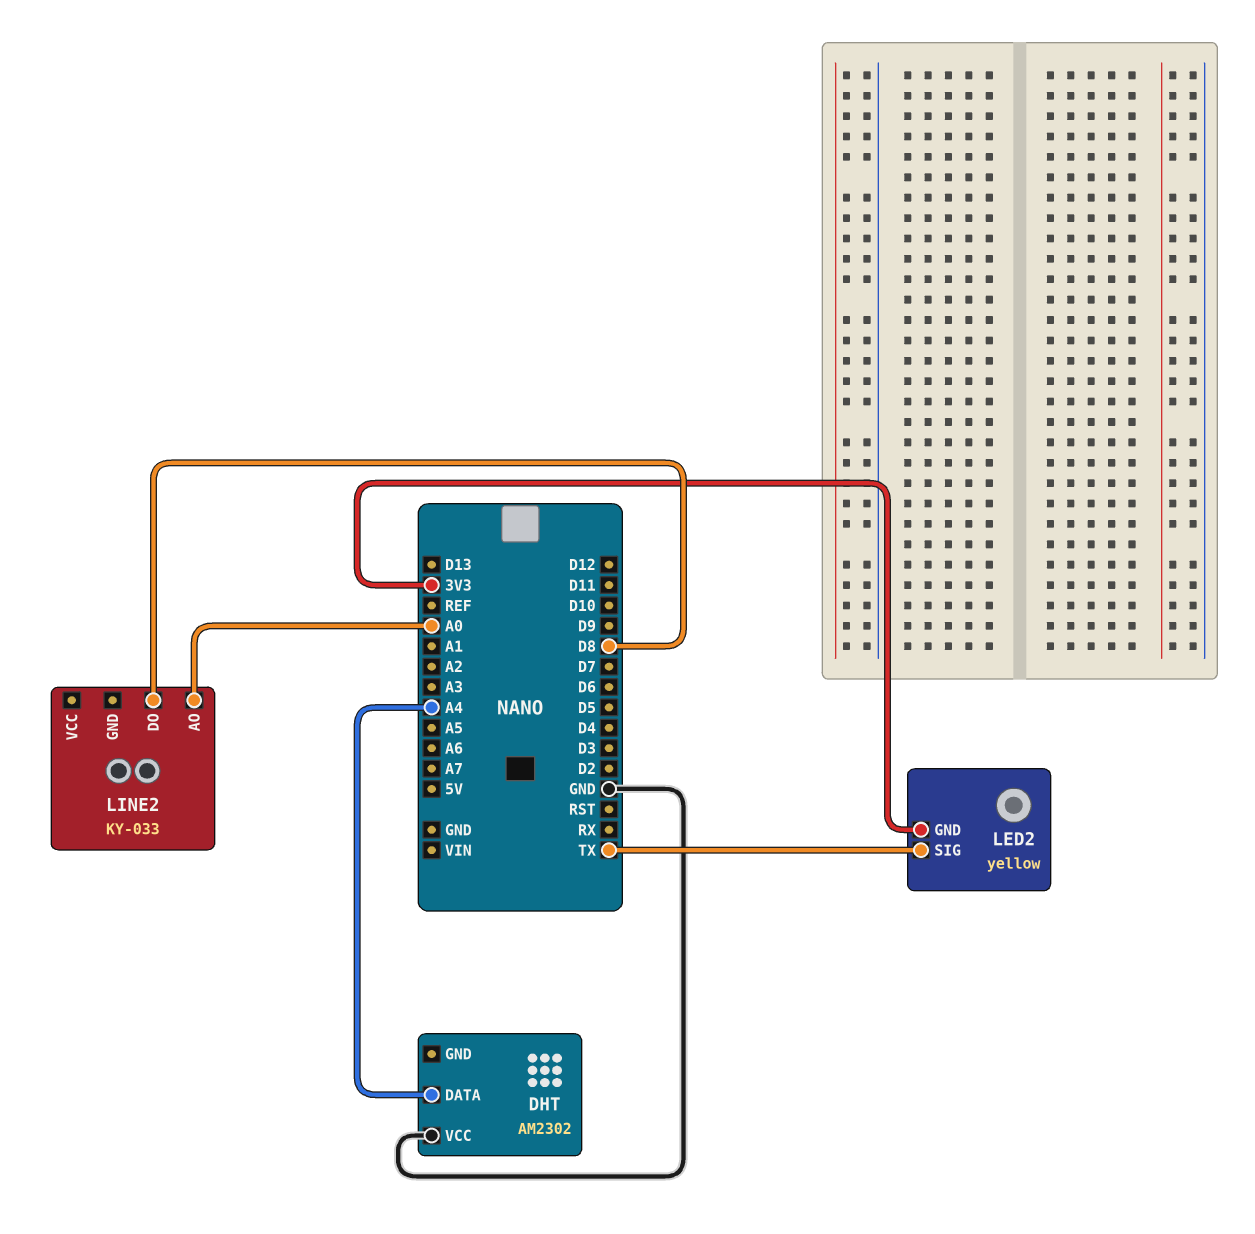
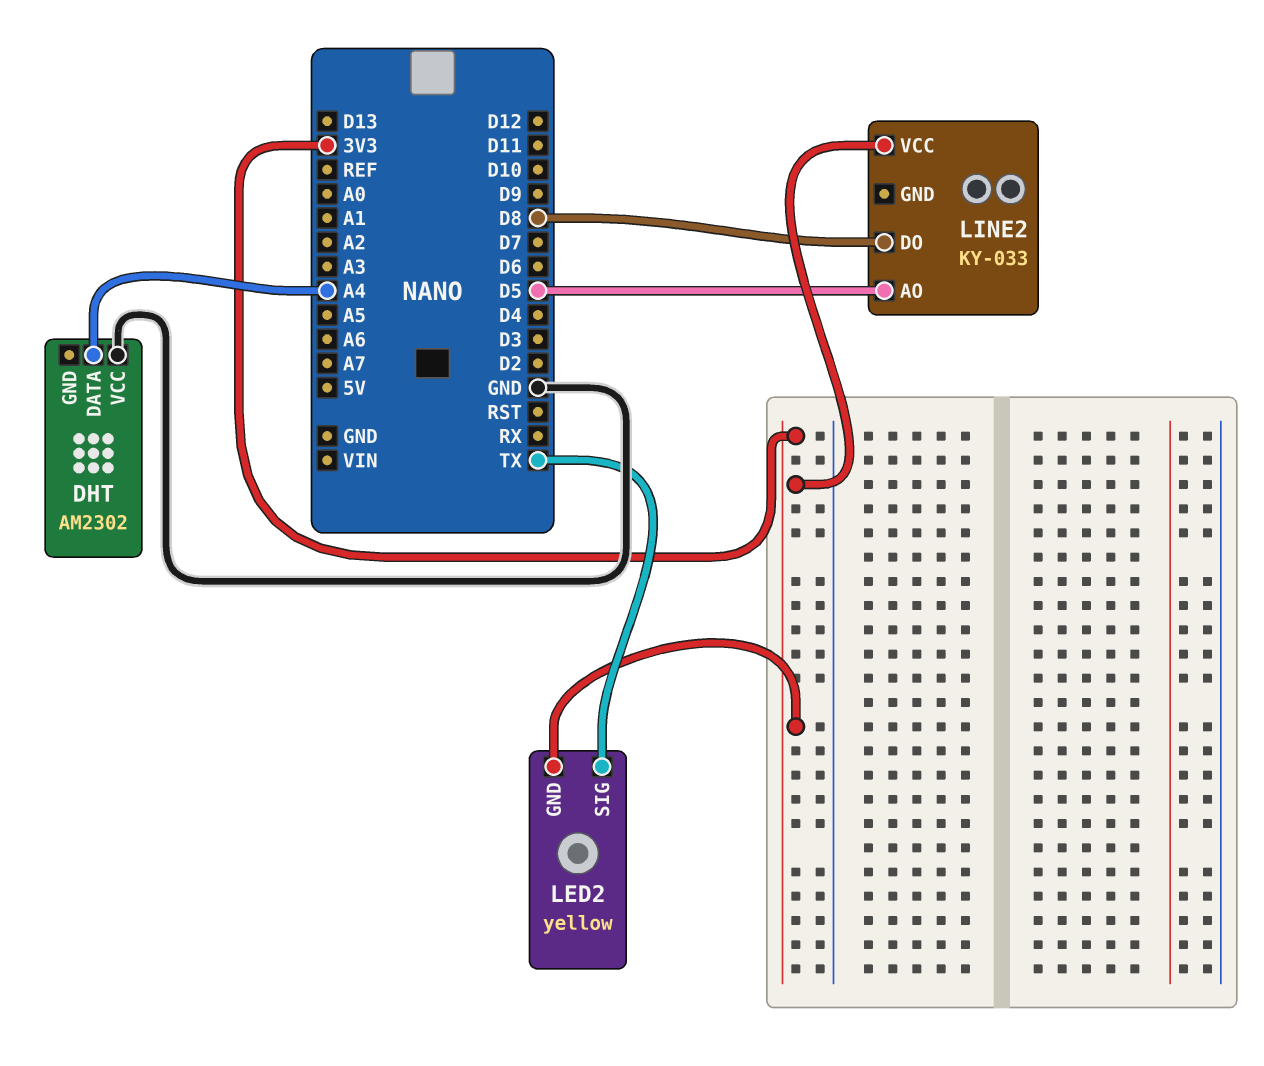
LINE2 pin AO: A0 -> D5
LINE2 pin VCC: none -> 3V3

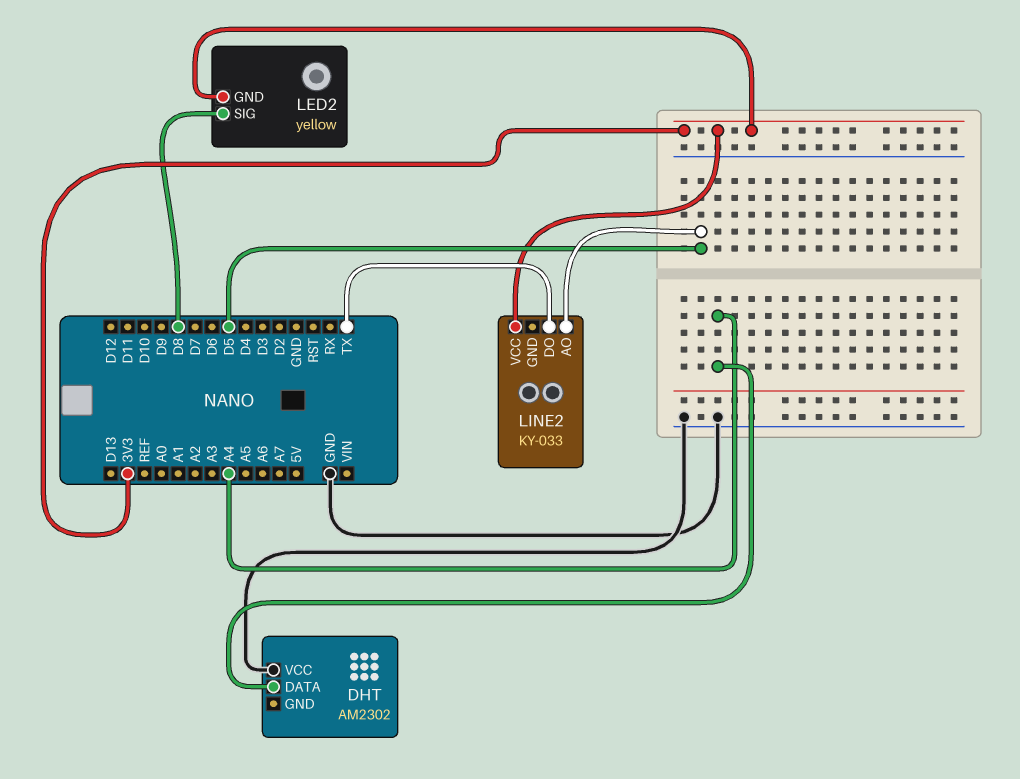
LED2 pin SIG: TX -> D8
LINE2 pin DO: D8 -> TX

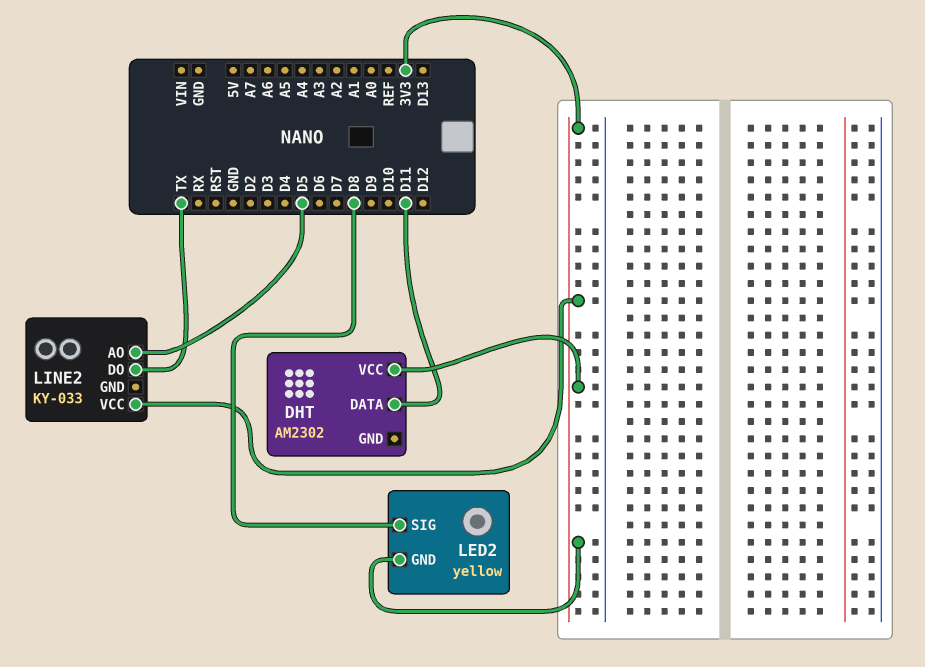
DHT pin DATA: A4 -> D11
DHT pin VCC: GND -> 3V3

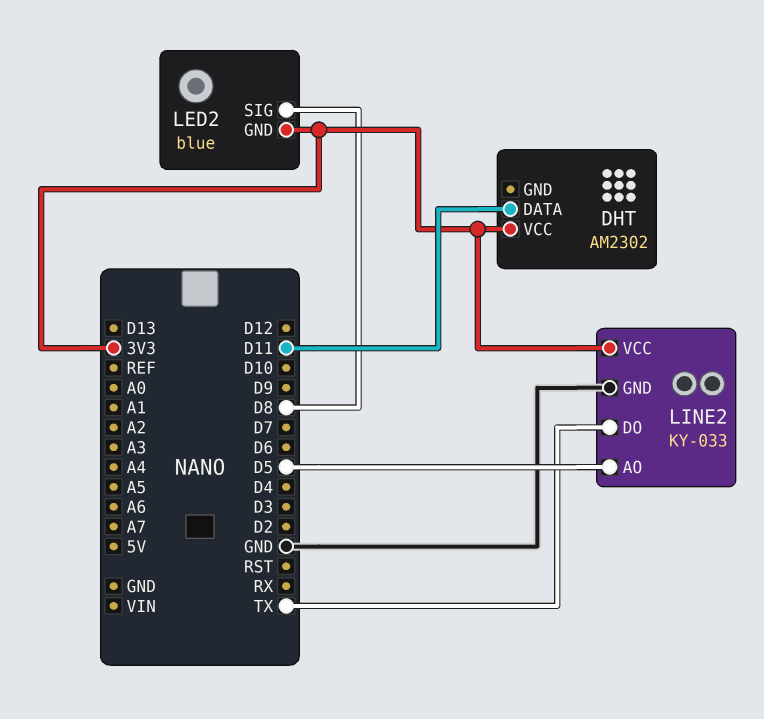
LED2: yellow -> blue
LINE2 pin GND: none -> GND

